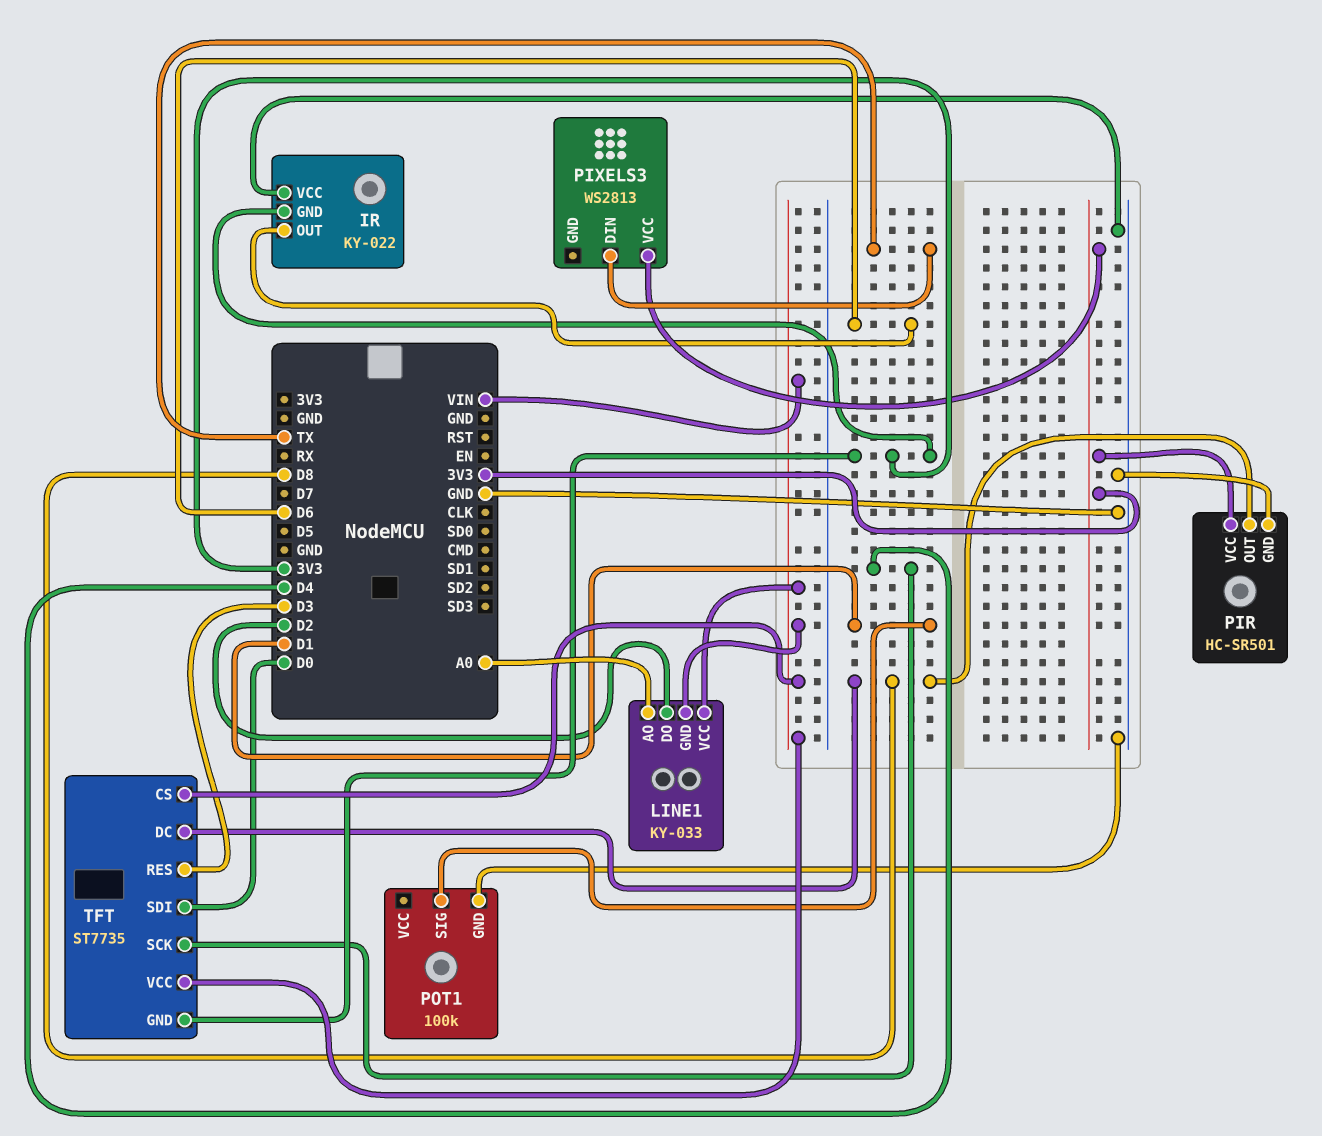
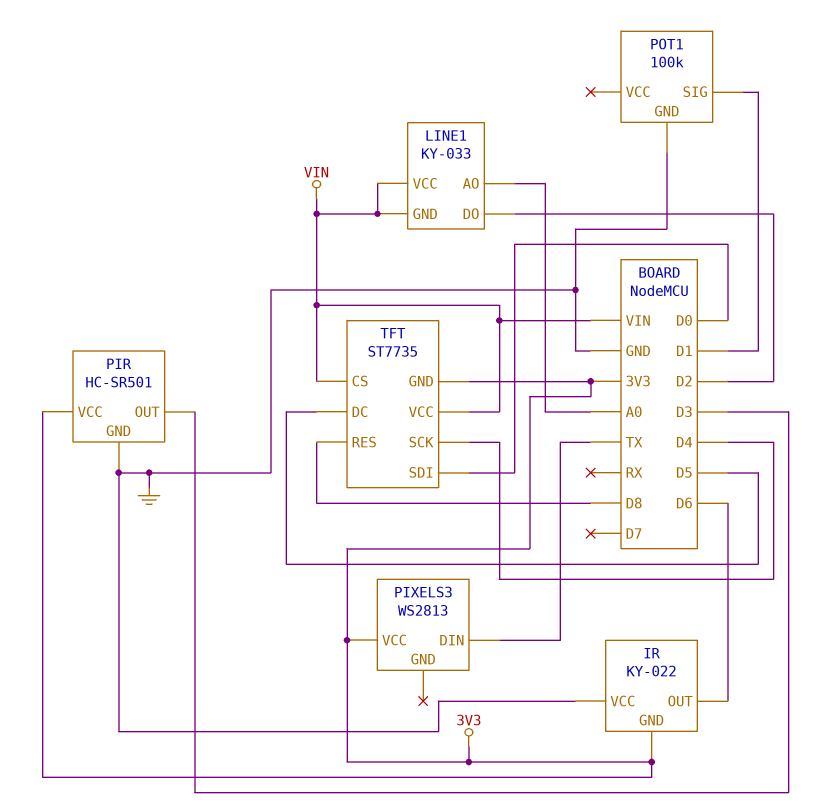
PIR pin OUT: D8 -> D3
TFT pin DC: D8 -> D5
TFT pin RES: D3 -> D8

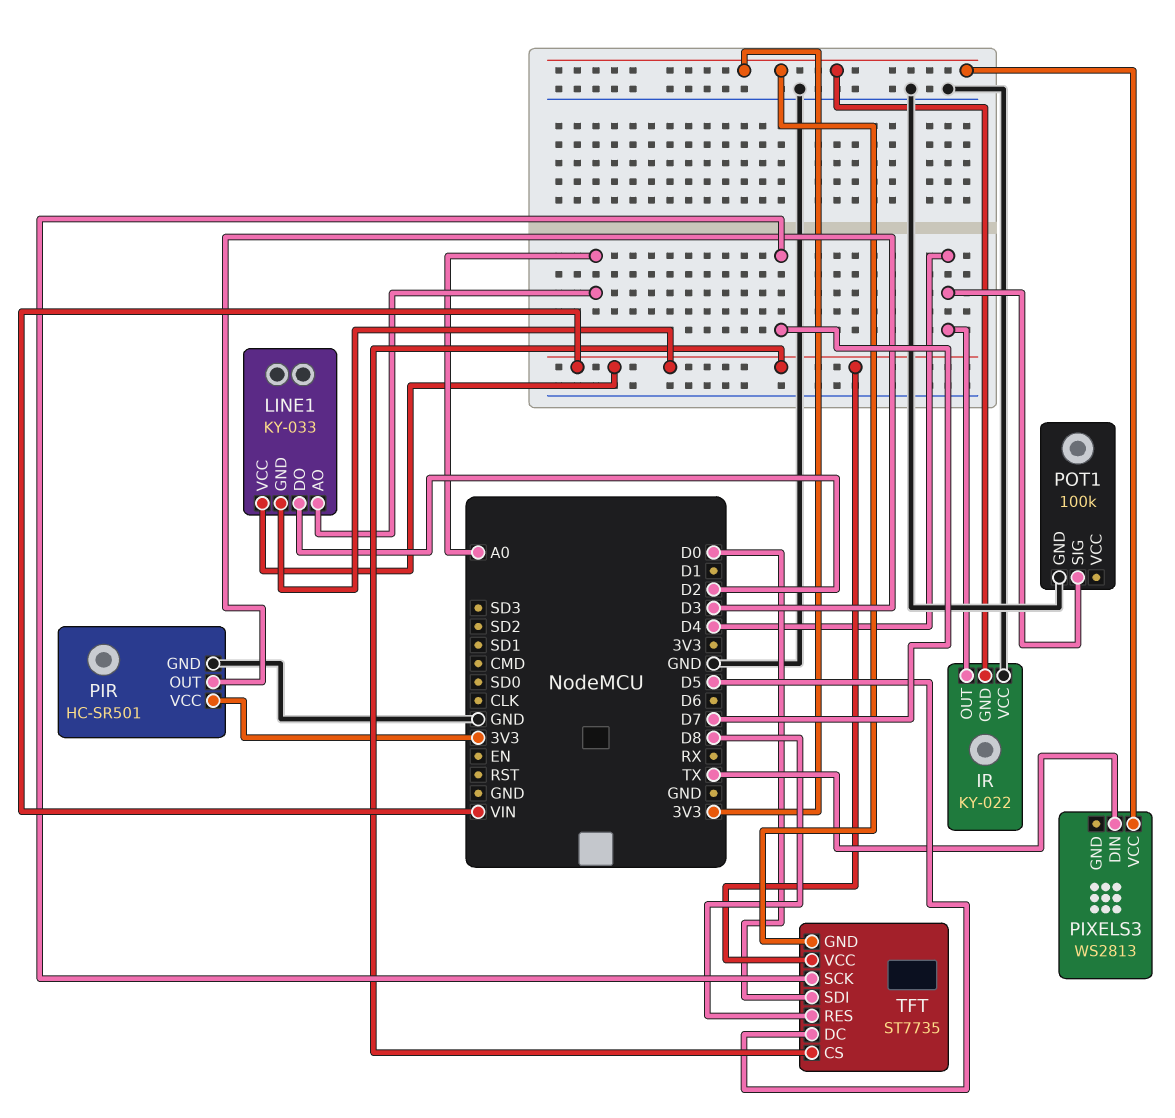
IR pin OUT: D6 -> D4
POT1 pin SIG: D1 -> D4
TFT pin SCK: D4 -> D7

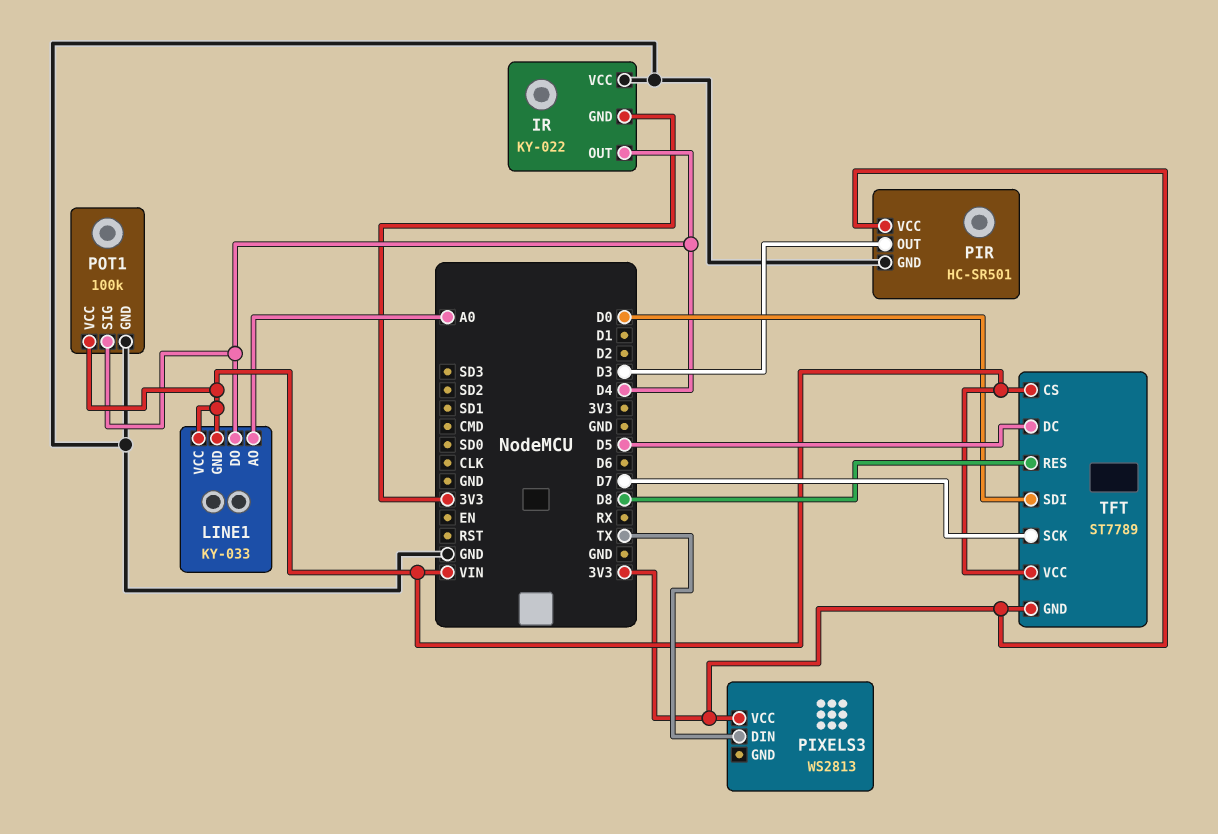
LINE1 pin DO: D2 -> D4
POT1 pin VCC: none -> VIN
TFT: ST7735 -> ST7789

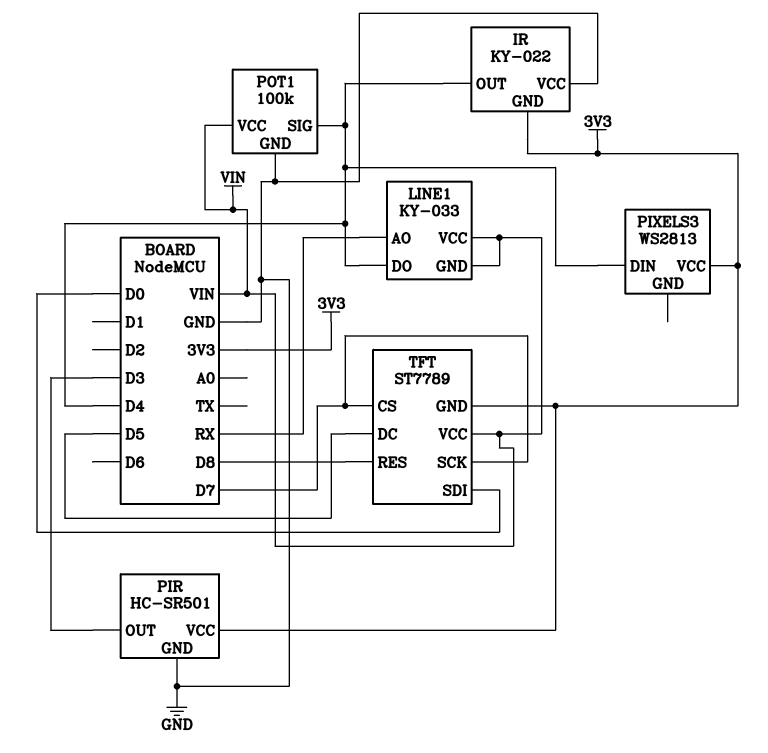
LINE1 pin AO: A0 -> RX
PIXELS3 pin DIN: TX -> D4
TFT pin CS: VIN -> D7

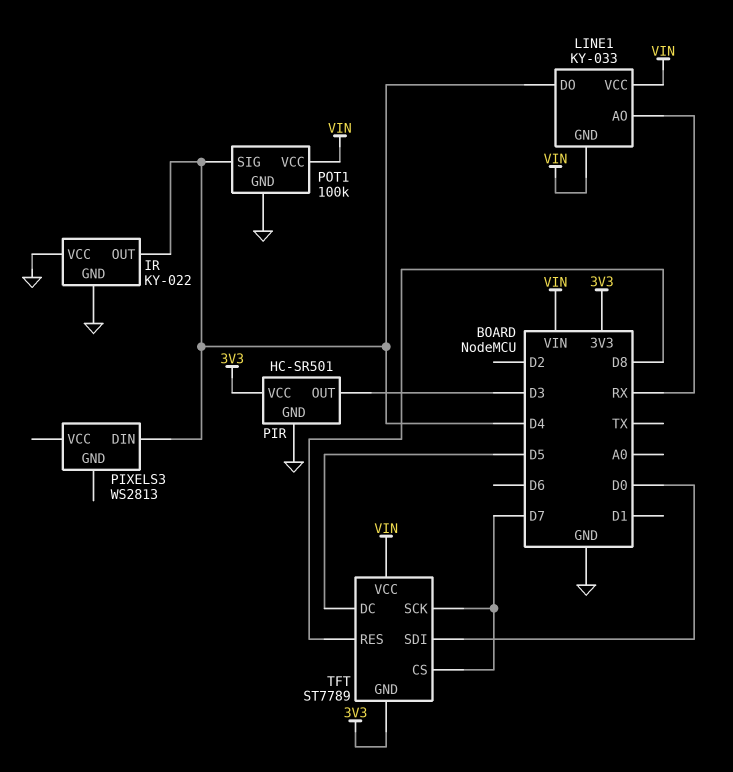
IR pin GND: 3V3 -> GND
PIXELS3 pin VCC: 3V3 -> none

